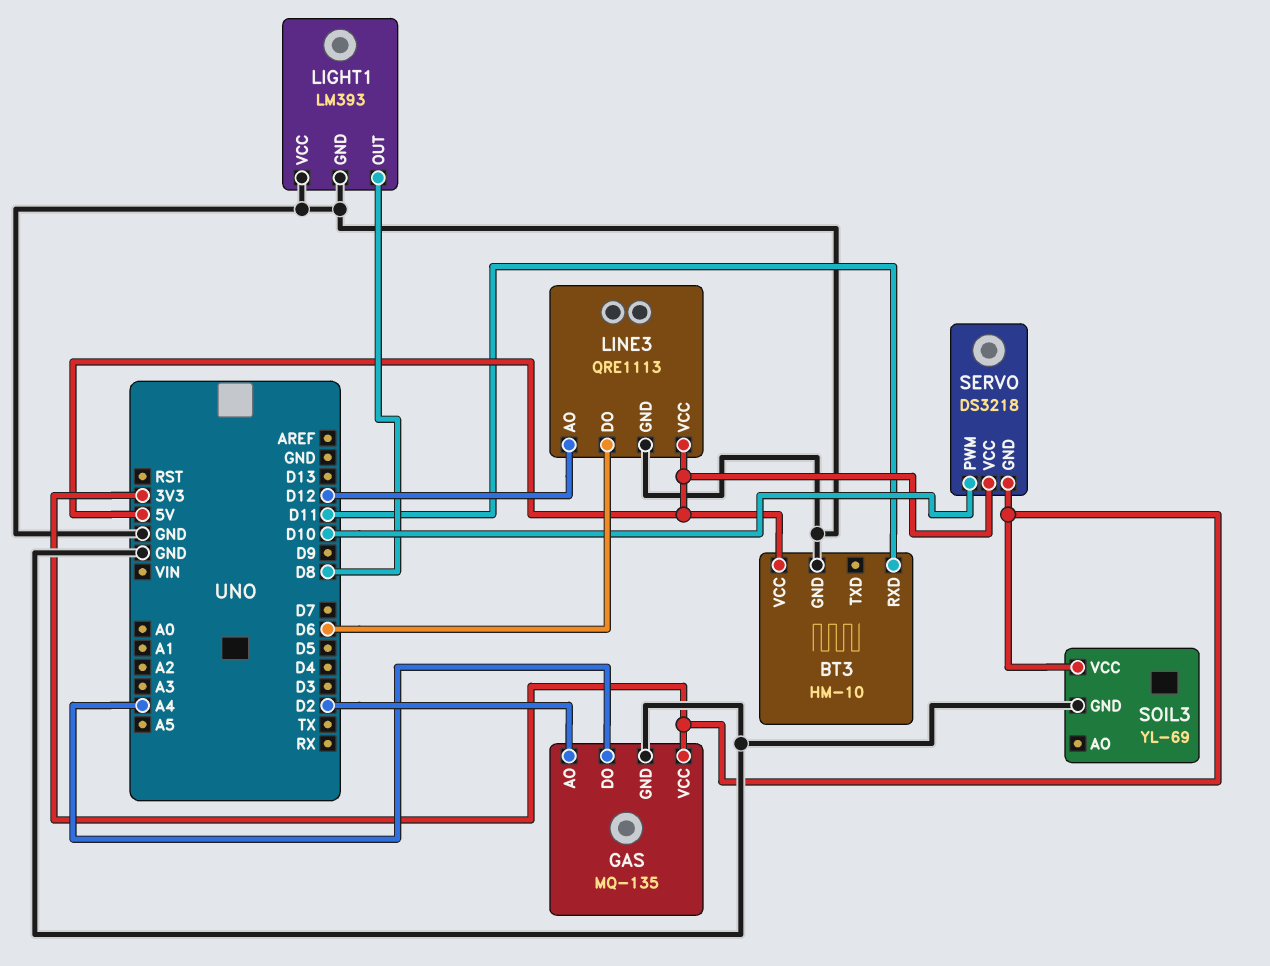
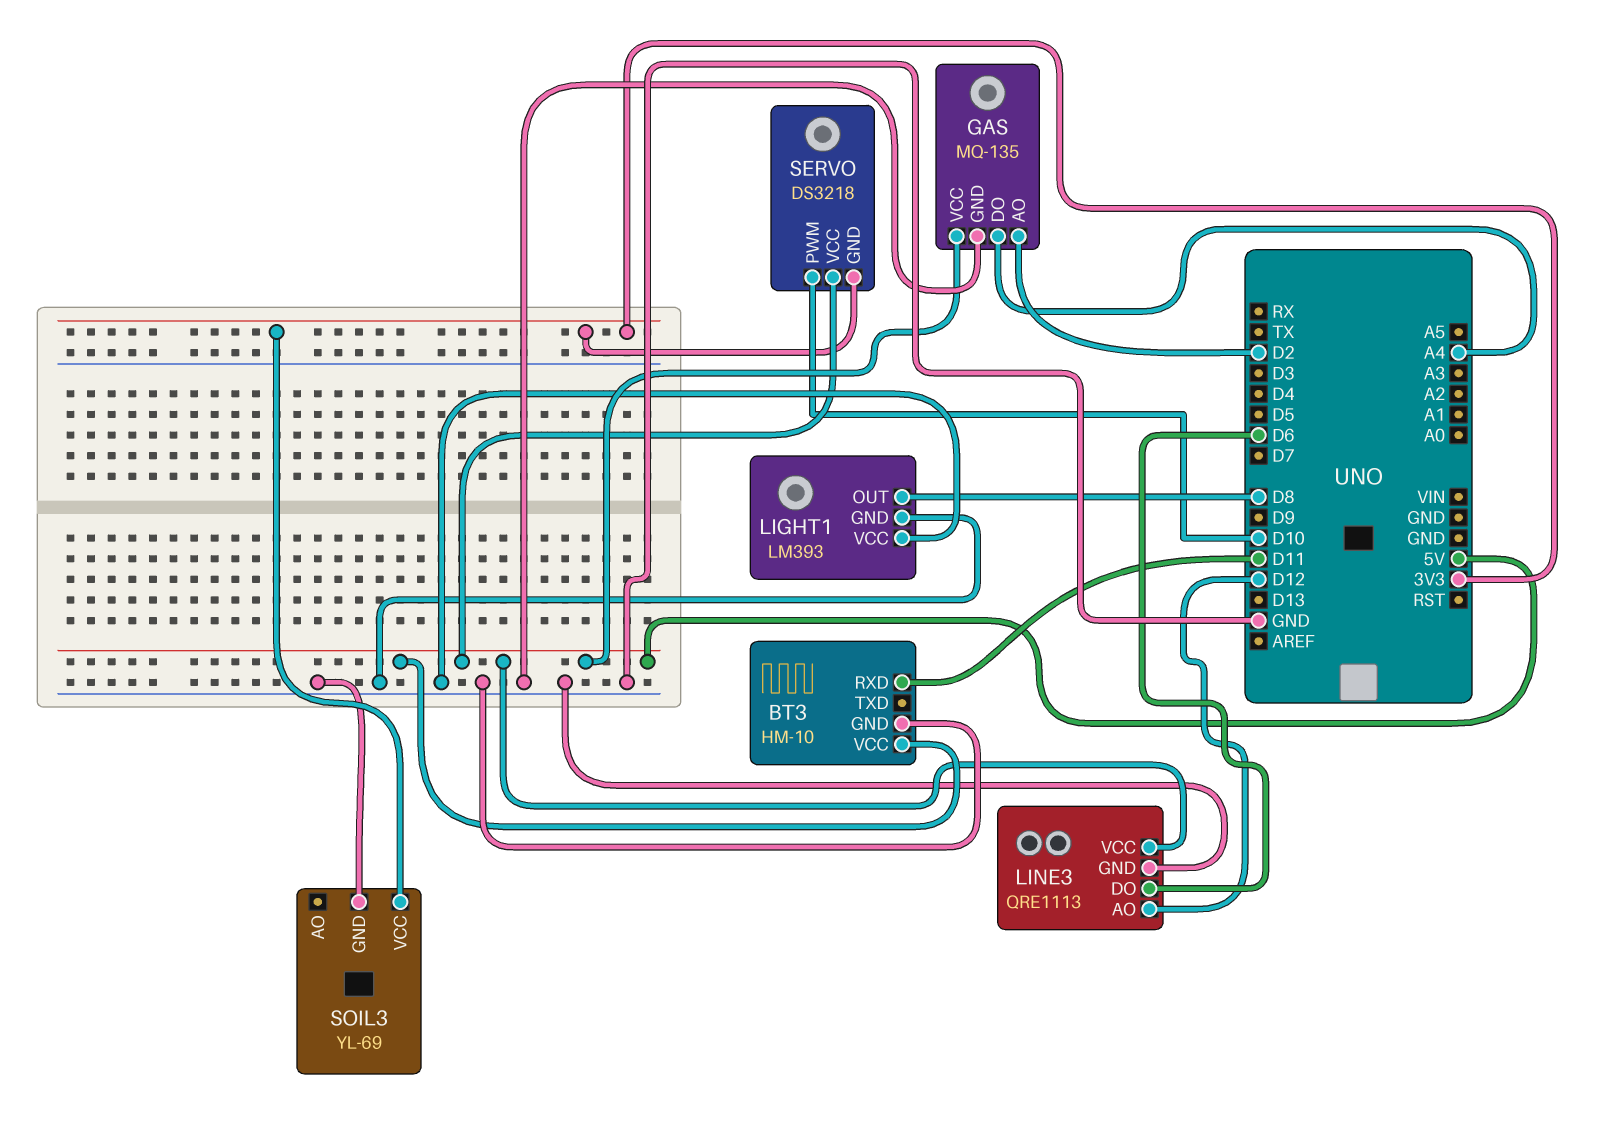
GAS pin VCC: 3V3 -> 5V

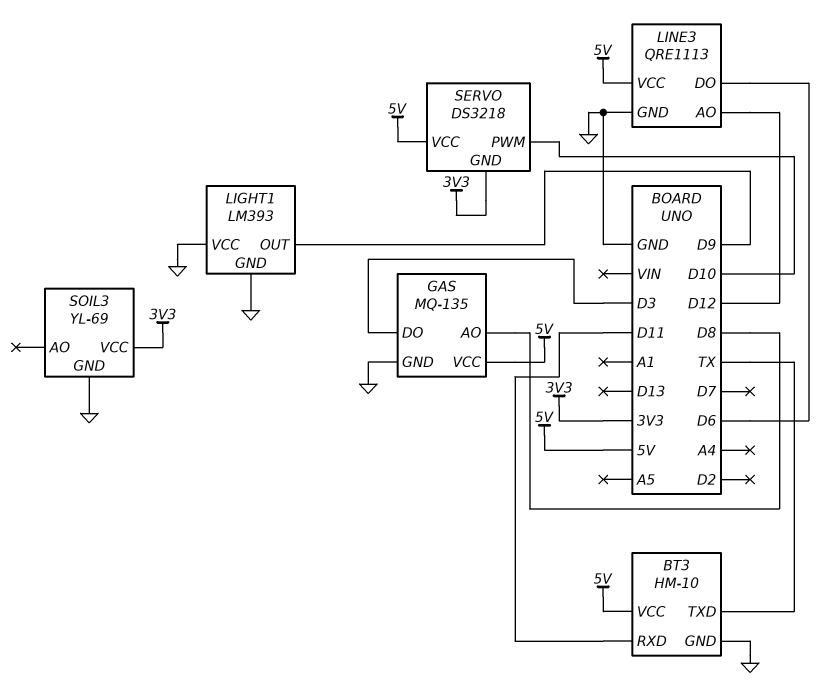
BT3 pin TXD: none -> TX
GAS pin AO: D2 -> D8
GAS pin DO: A4 -> D3
LIGHT1 pin OUT: D8 -> D9

